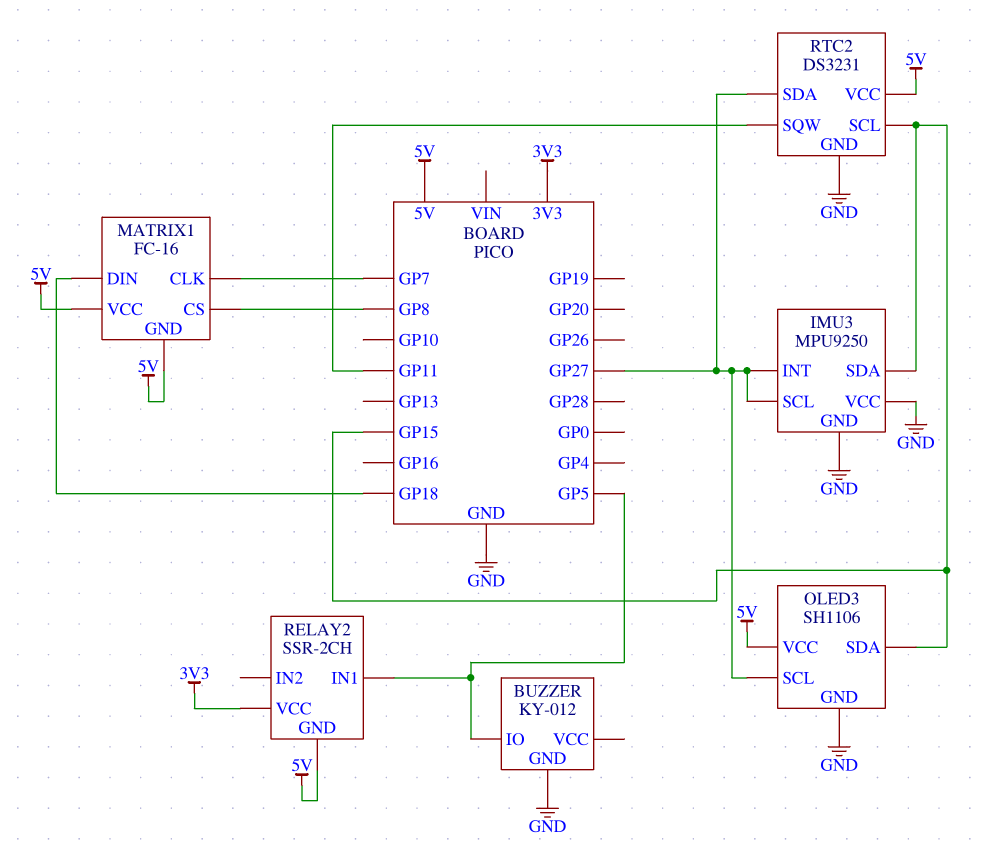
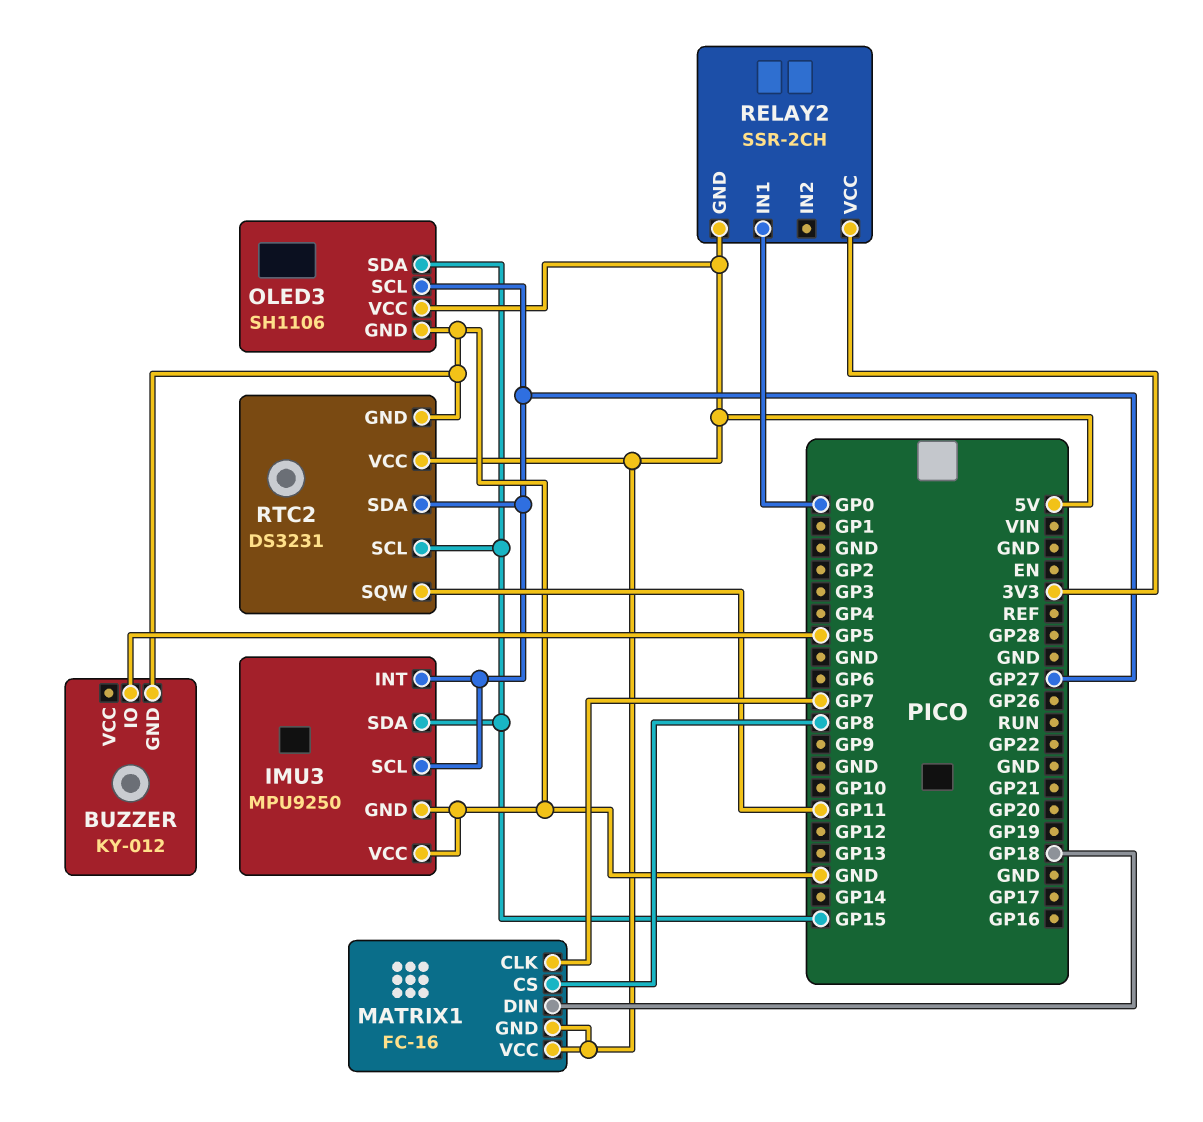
RELAY2 pin IN1: GP5 -> GP0

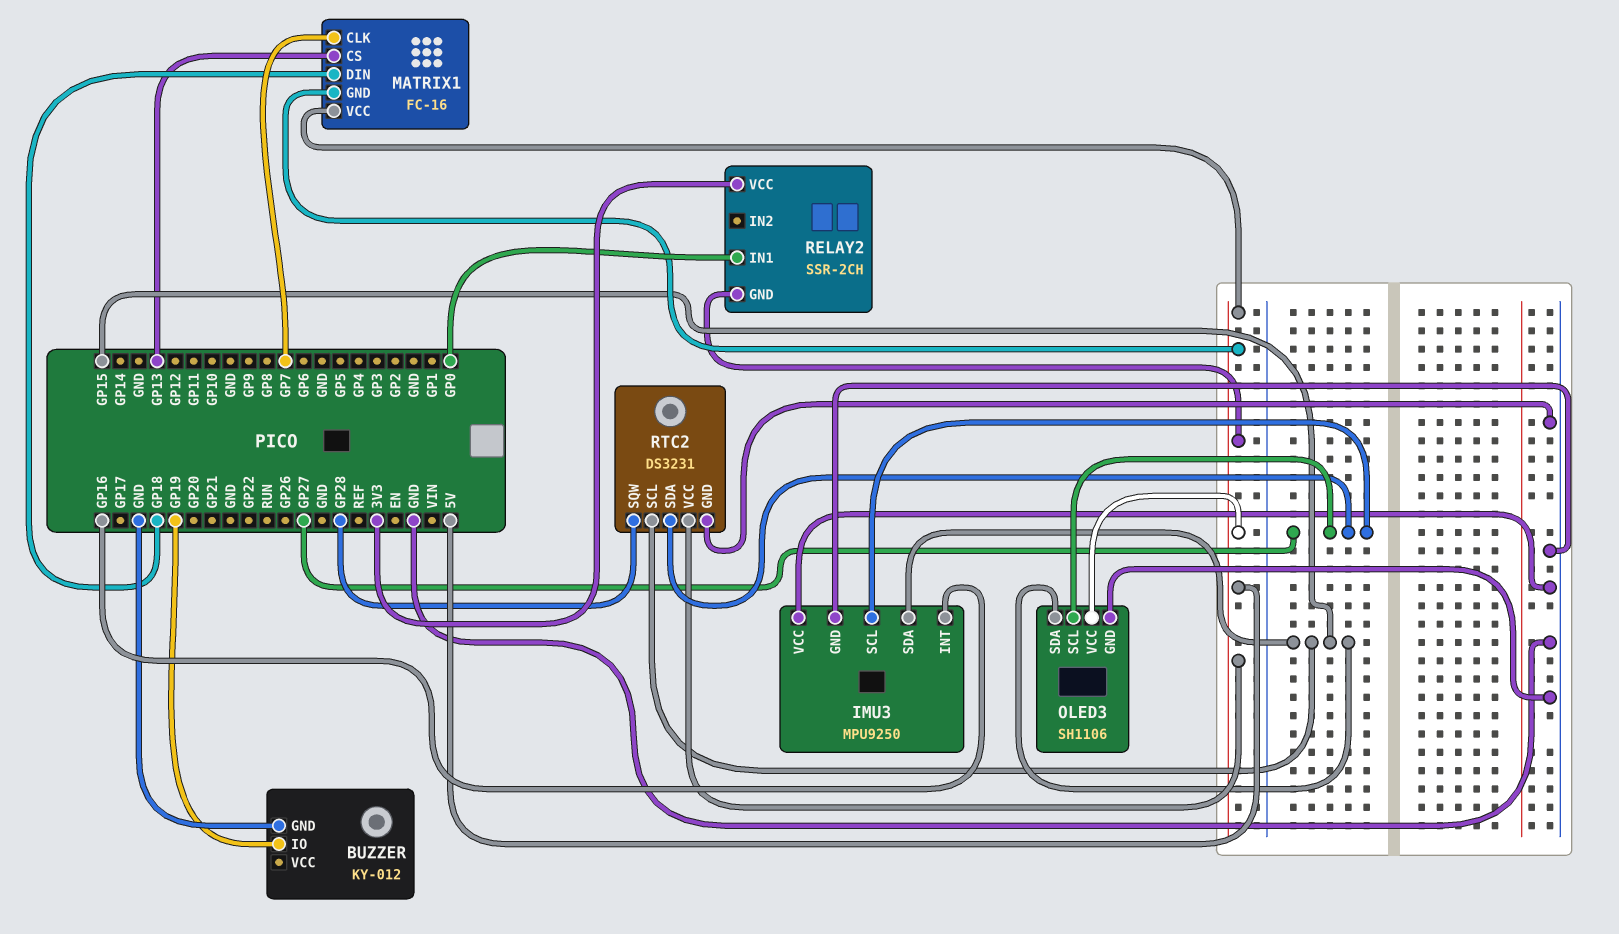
BUZZER pin IO: GP5 -> GP19
IMU3 pin INT: GP27 -> GP16
MATRIX1 pin CS: GP8 -> GP13
RTC2 pin SQW: GP11 -> GP28

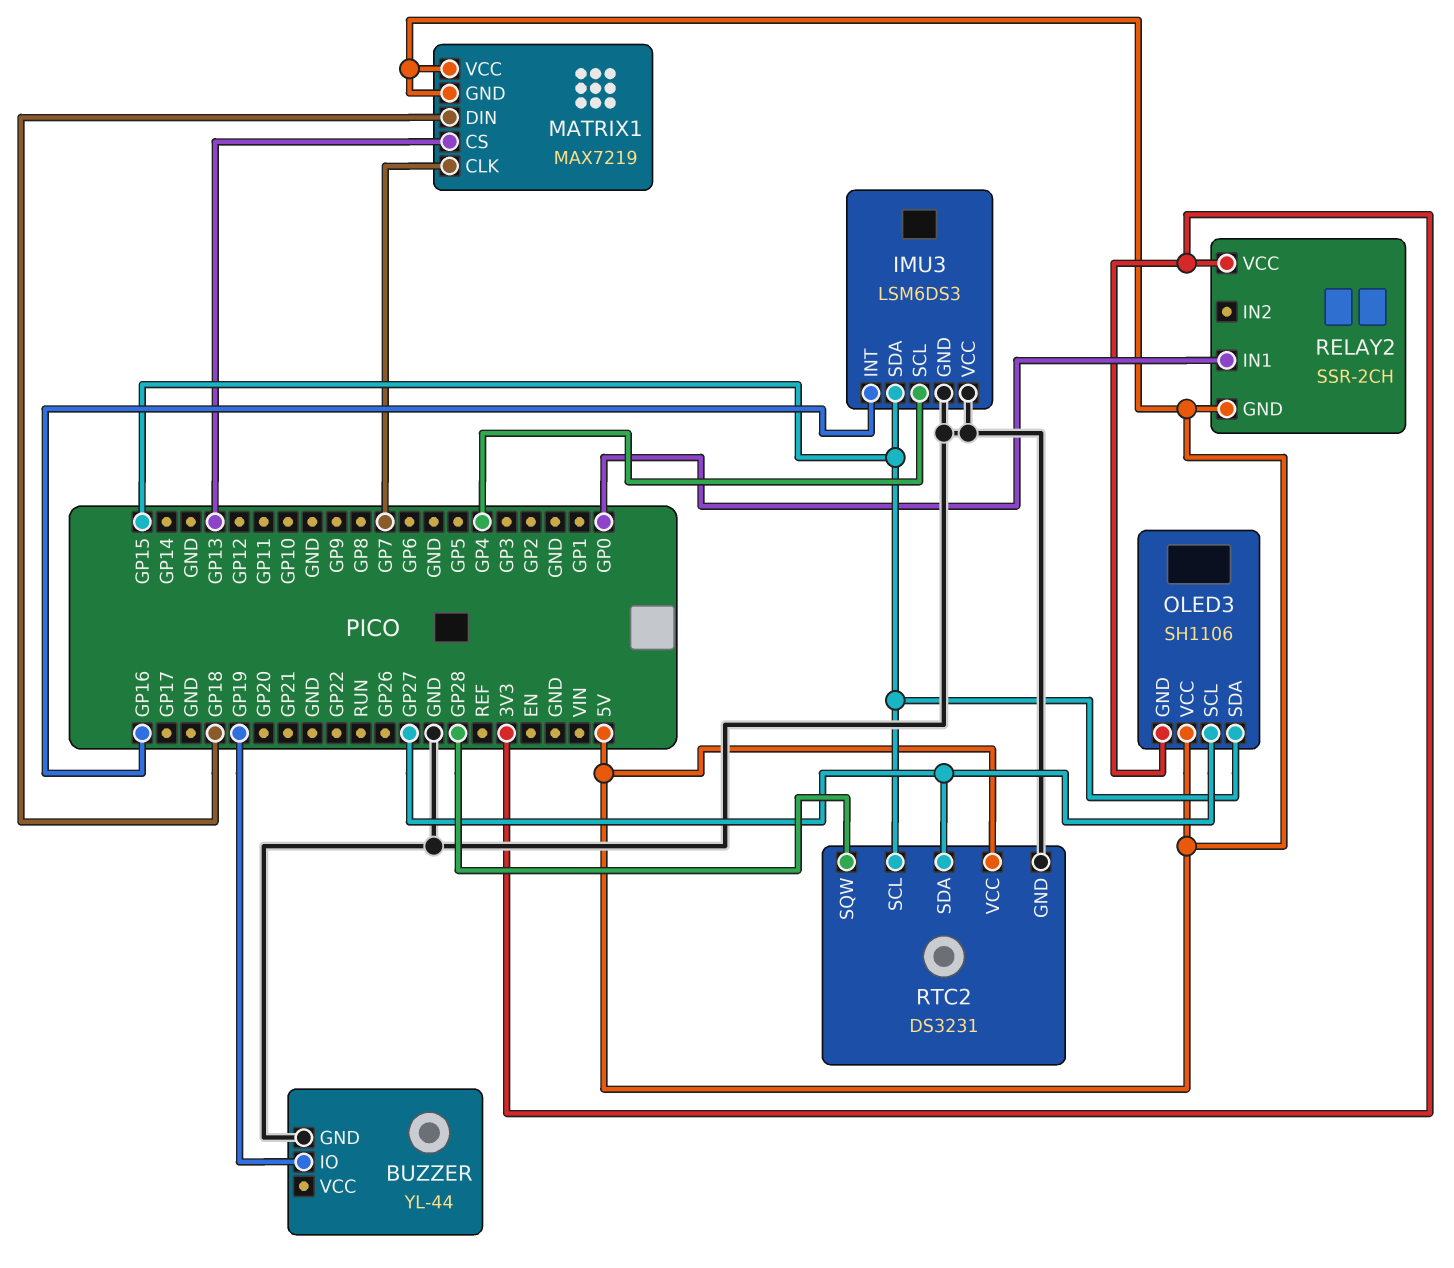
BUZZER: KY-012 -> YL-44
IMU3: MPU9250 -> LSM6DS3
IMU3 pin SCL: GP27 -> GP4
MATRIX1: FC-16 -> MAX7219
OLED3 pin GND: GND -> 3V3

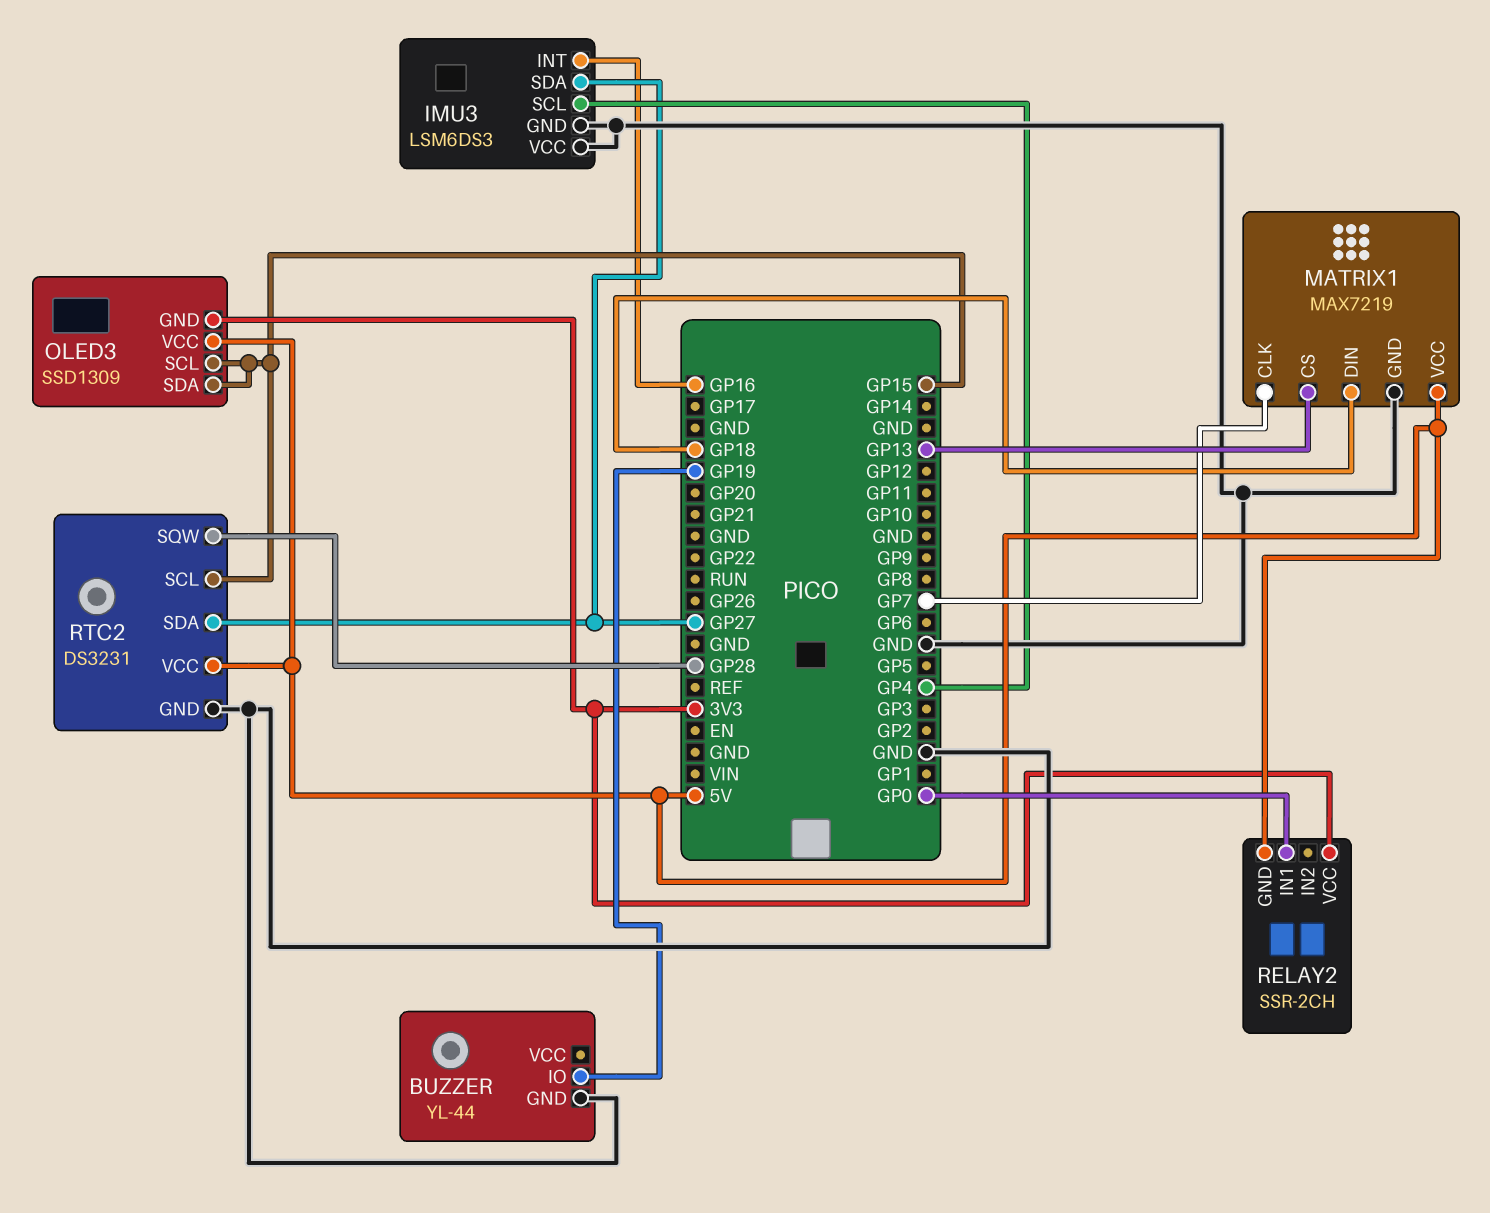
IMU3 pin SDA: GP15 -> GP27
MATRIX1 pin GND: 5V -> GND
OLED3: SH1106 -> SSD1309
OLED3 pin SCL: GP27 -> GP15

